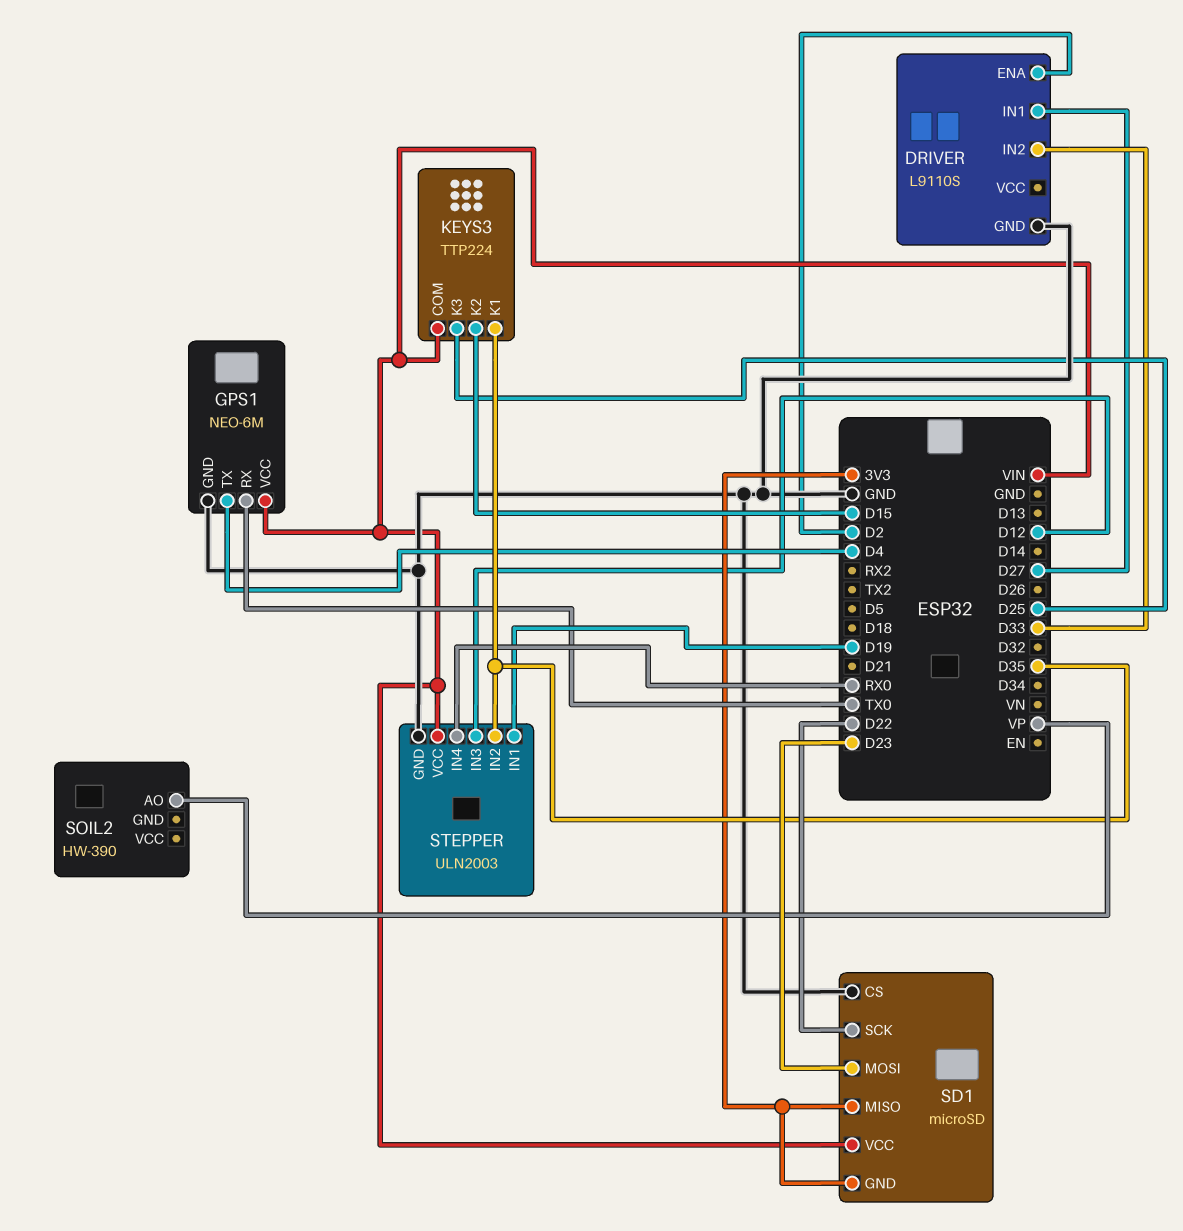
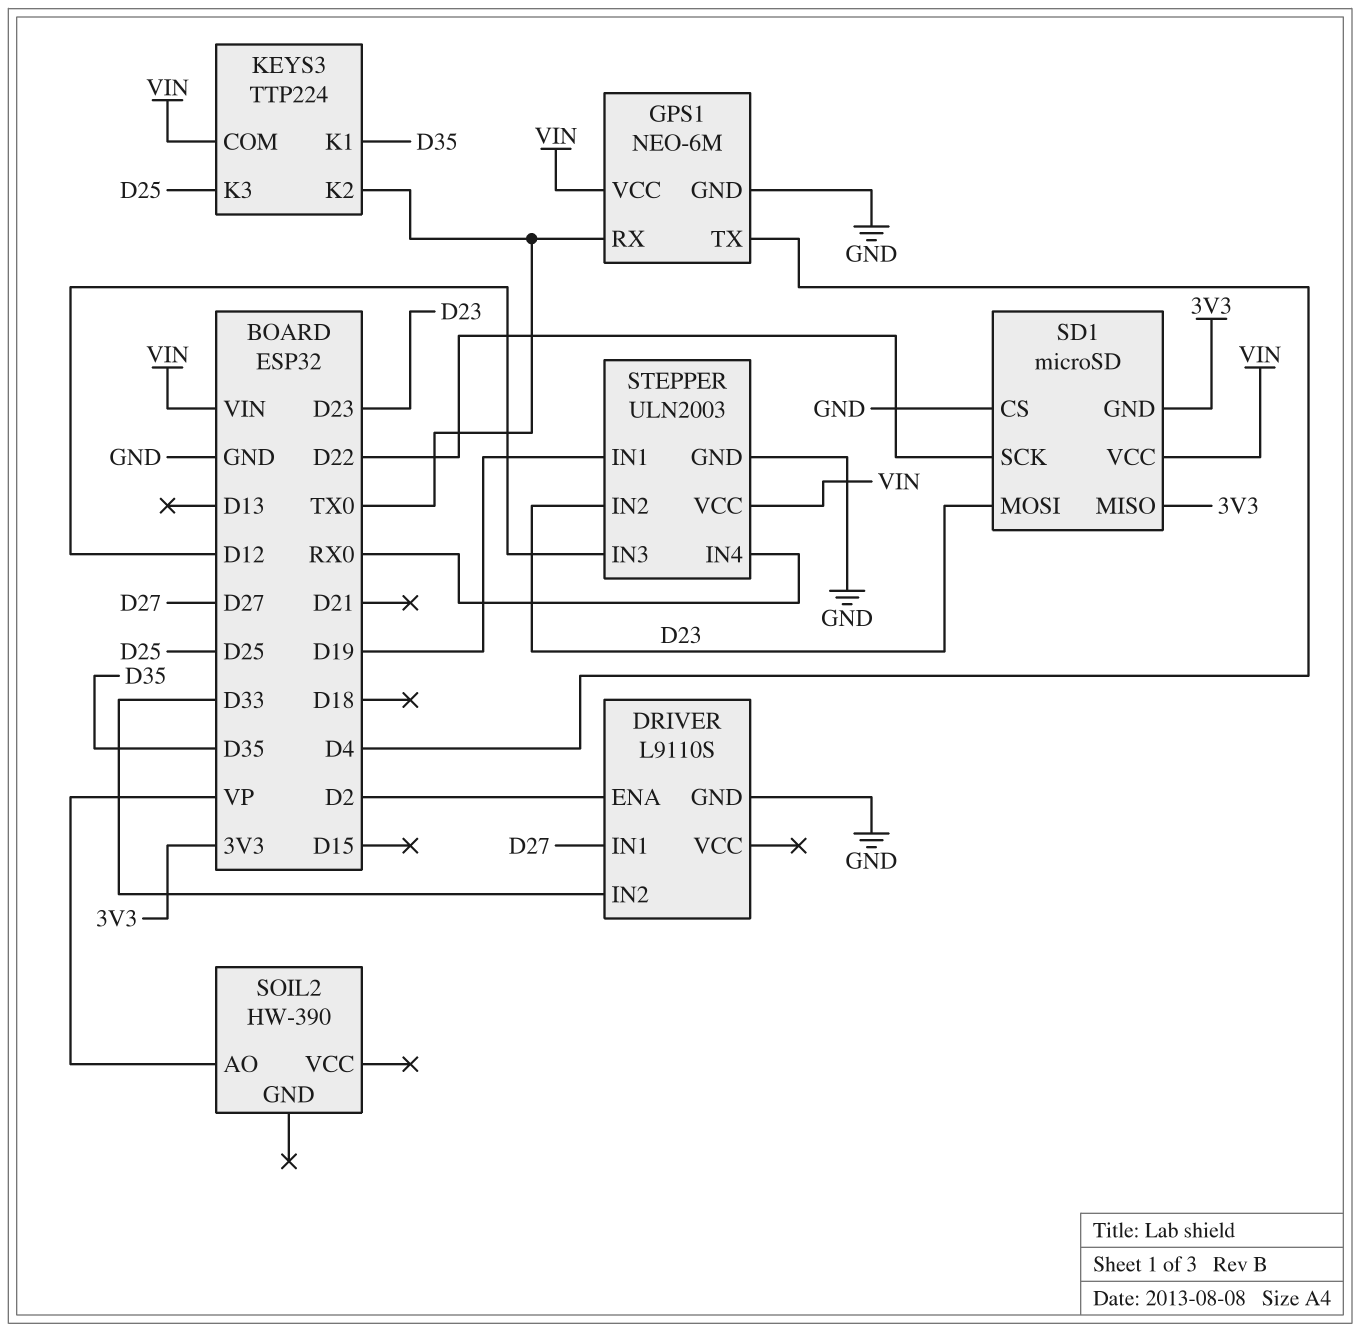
KEYS3 pin K2: D15 -> TX0
STEPPER pin IN2: D35 -> D23

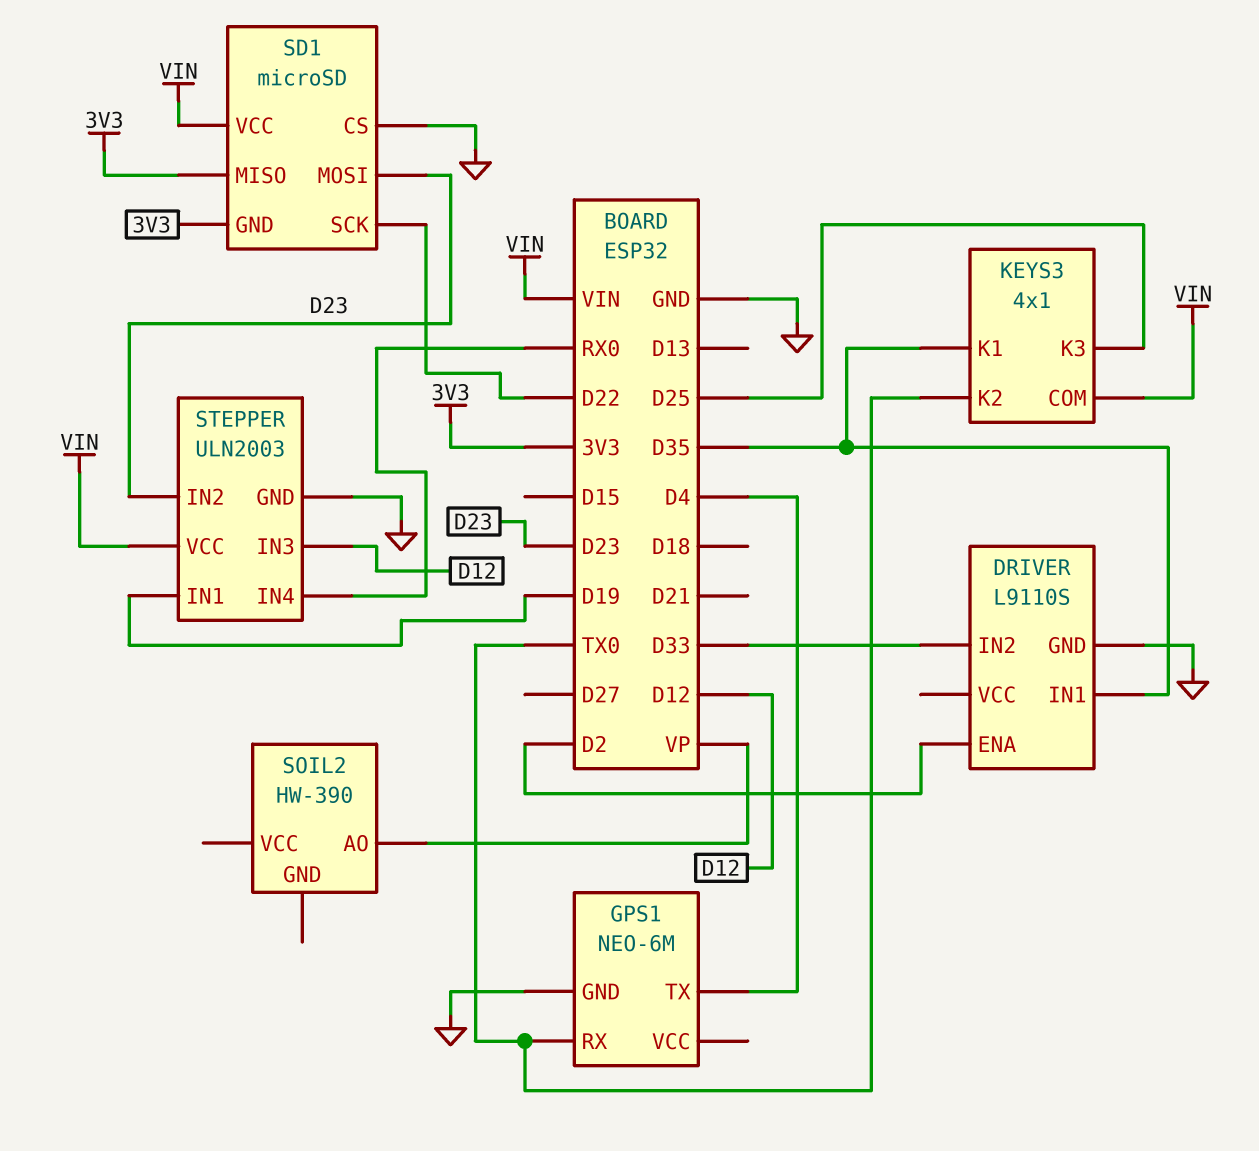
DRIVER pin IN1: D27 -> D35
GPS1 pin VCC: VIN -> none
KEYS3: TTP224 -> 4x1

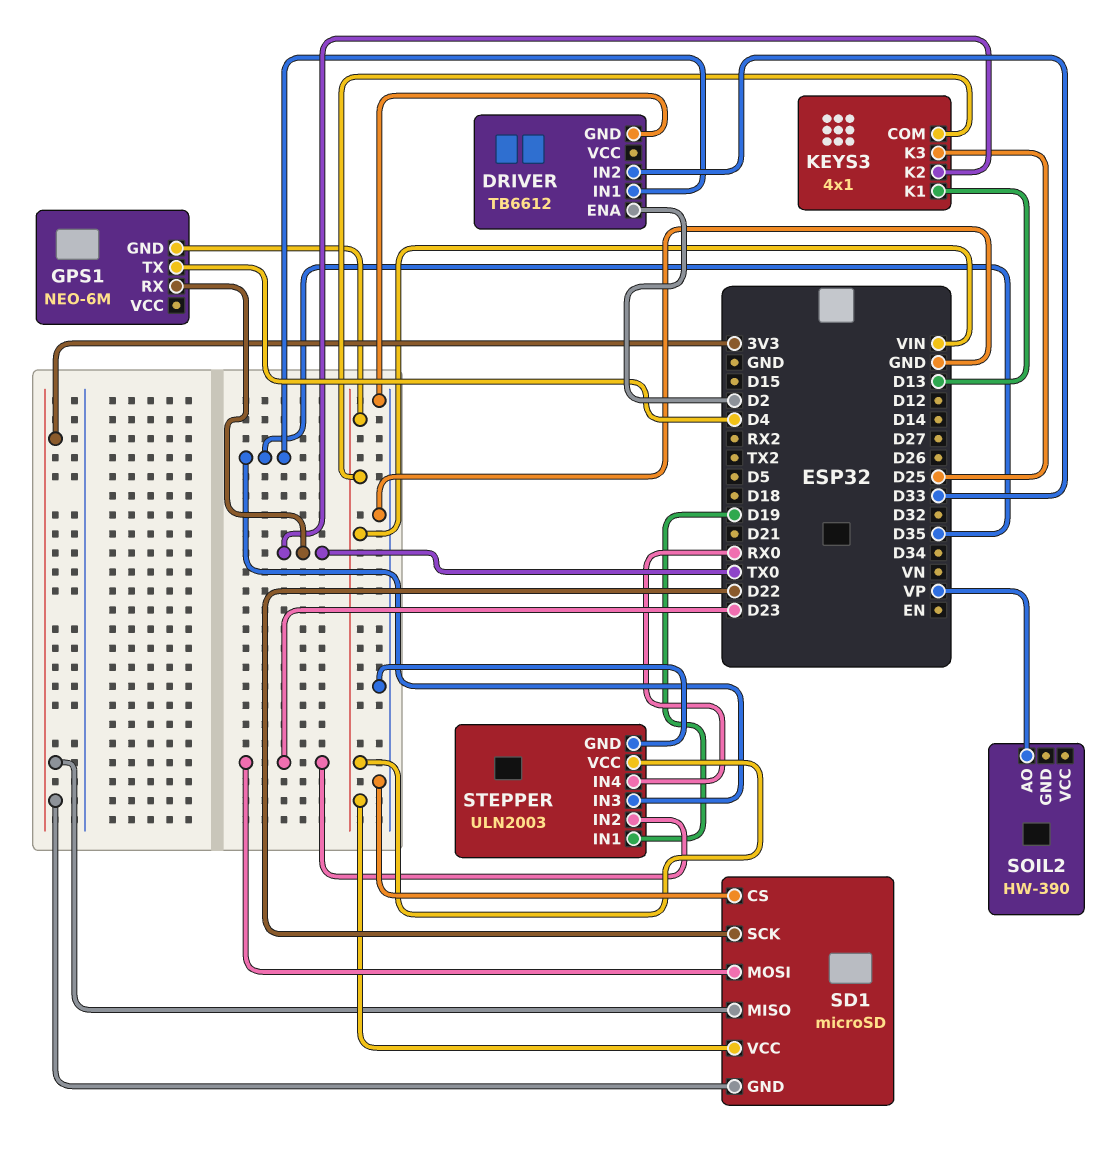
DRIVER: L9110S -> TB6612
GPS1 pin GND: GND -> VIN
KEYS3 pin K1: D35 -> D13
STEPPER pin IN3: D12 -> D35

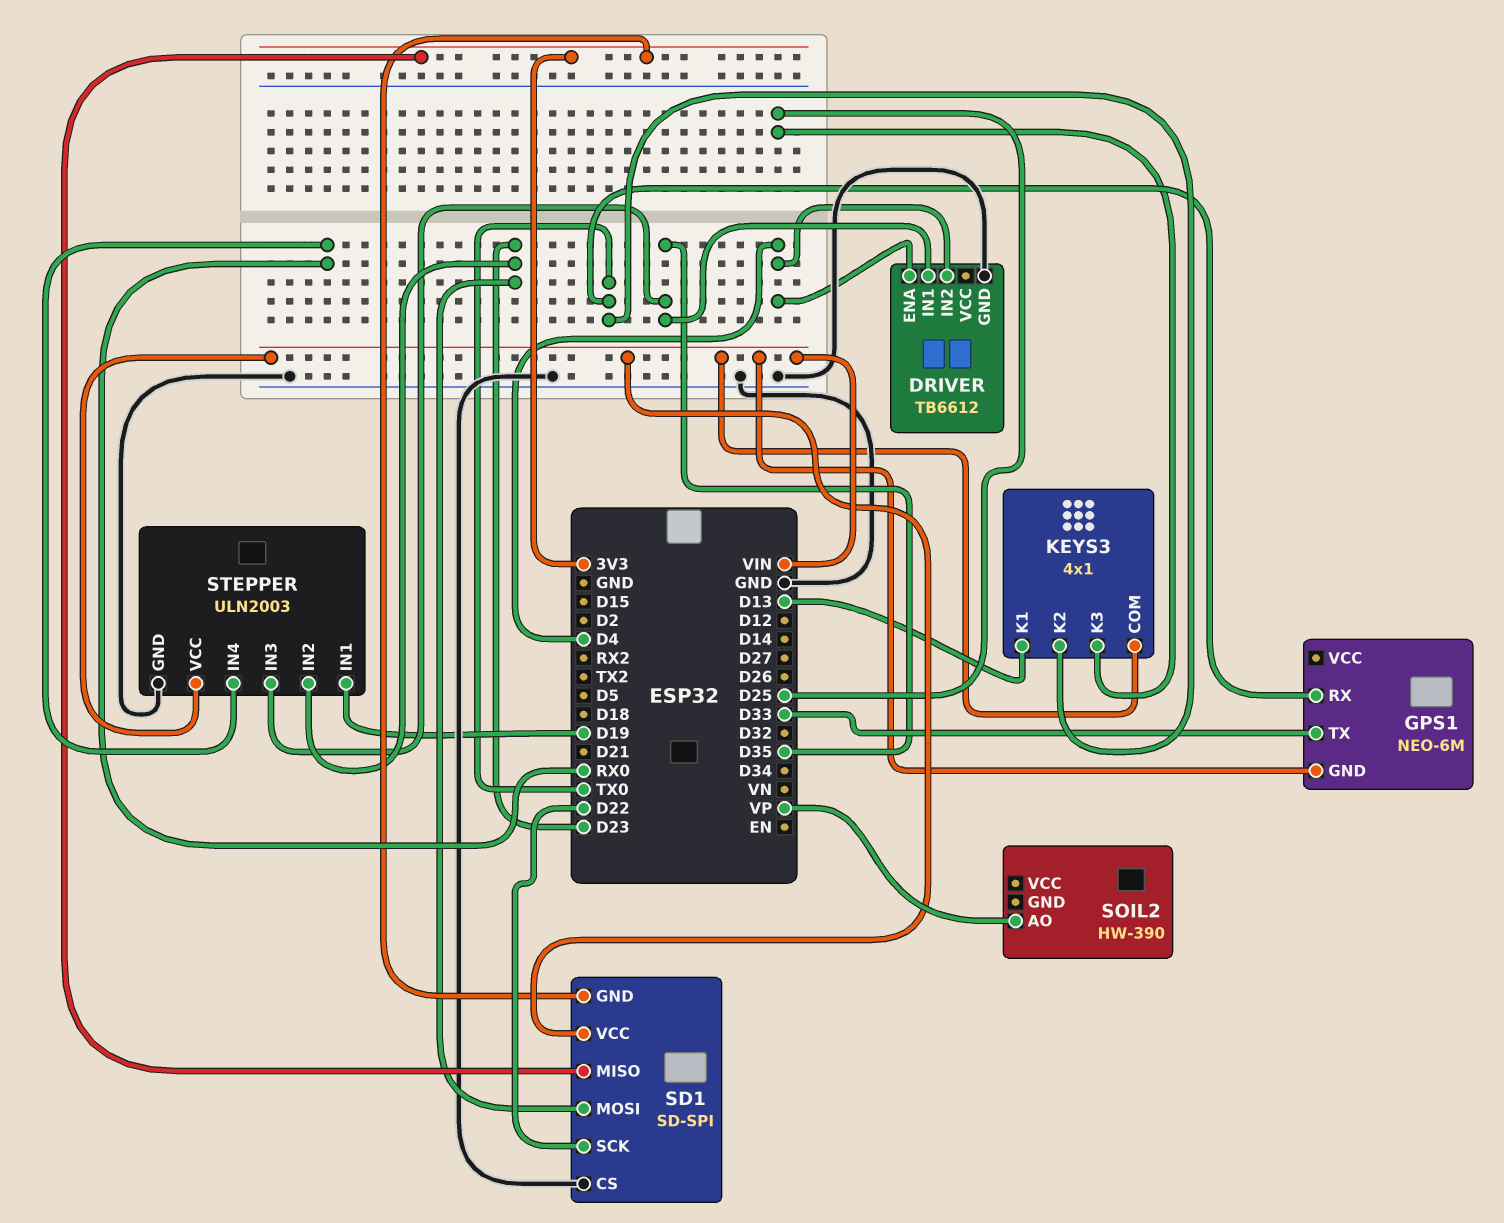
DRIVER pin ENA: D2 -> D4
DRIVER pin IN2: D33 -> D4
GPS1 pin TX: D4 -> D33
SD1: microSD -> SD-SPI

